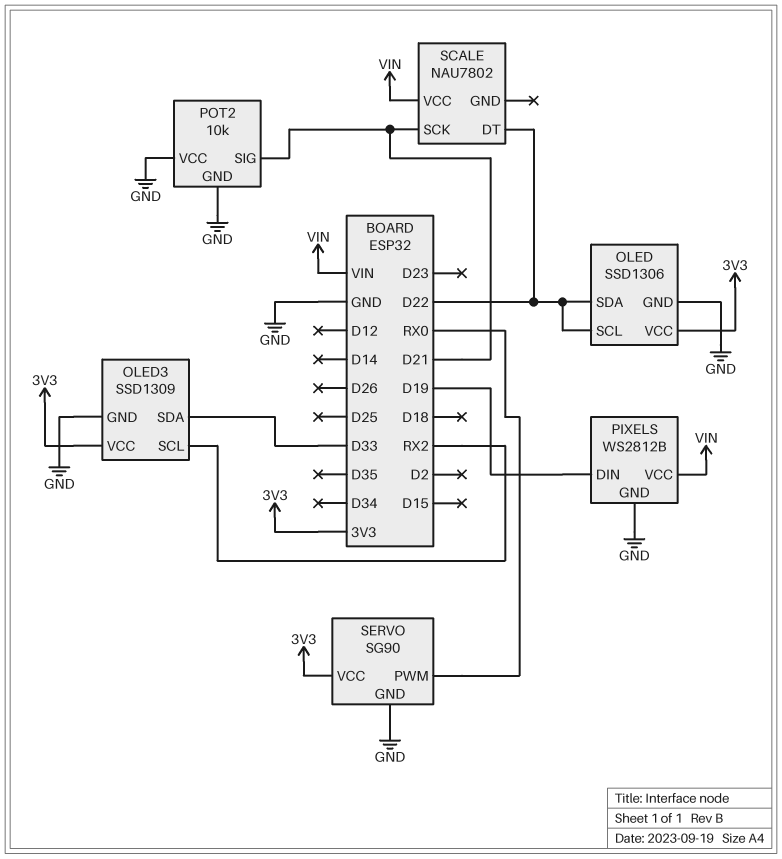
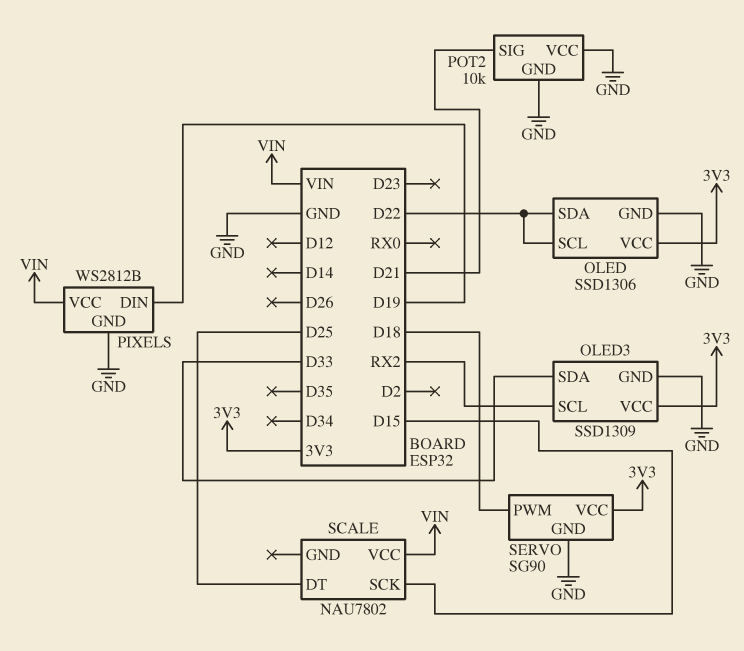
SCALE pin DT: D22 -> D25
SCALE pin SCK: D21 -> D15
SERVO pin PWM: RX0 -> D18

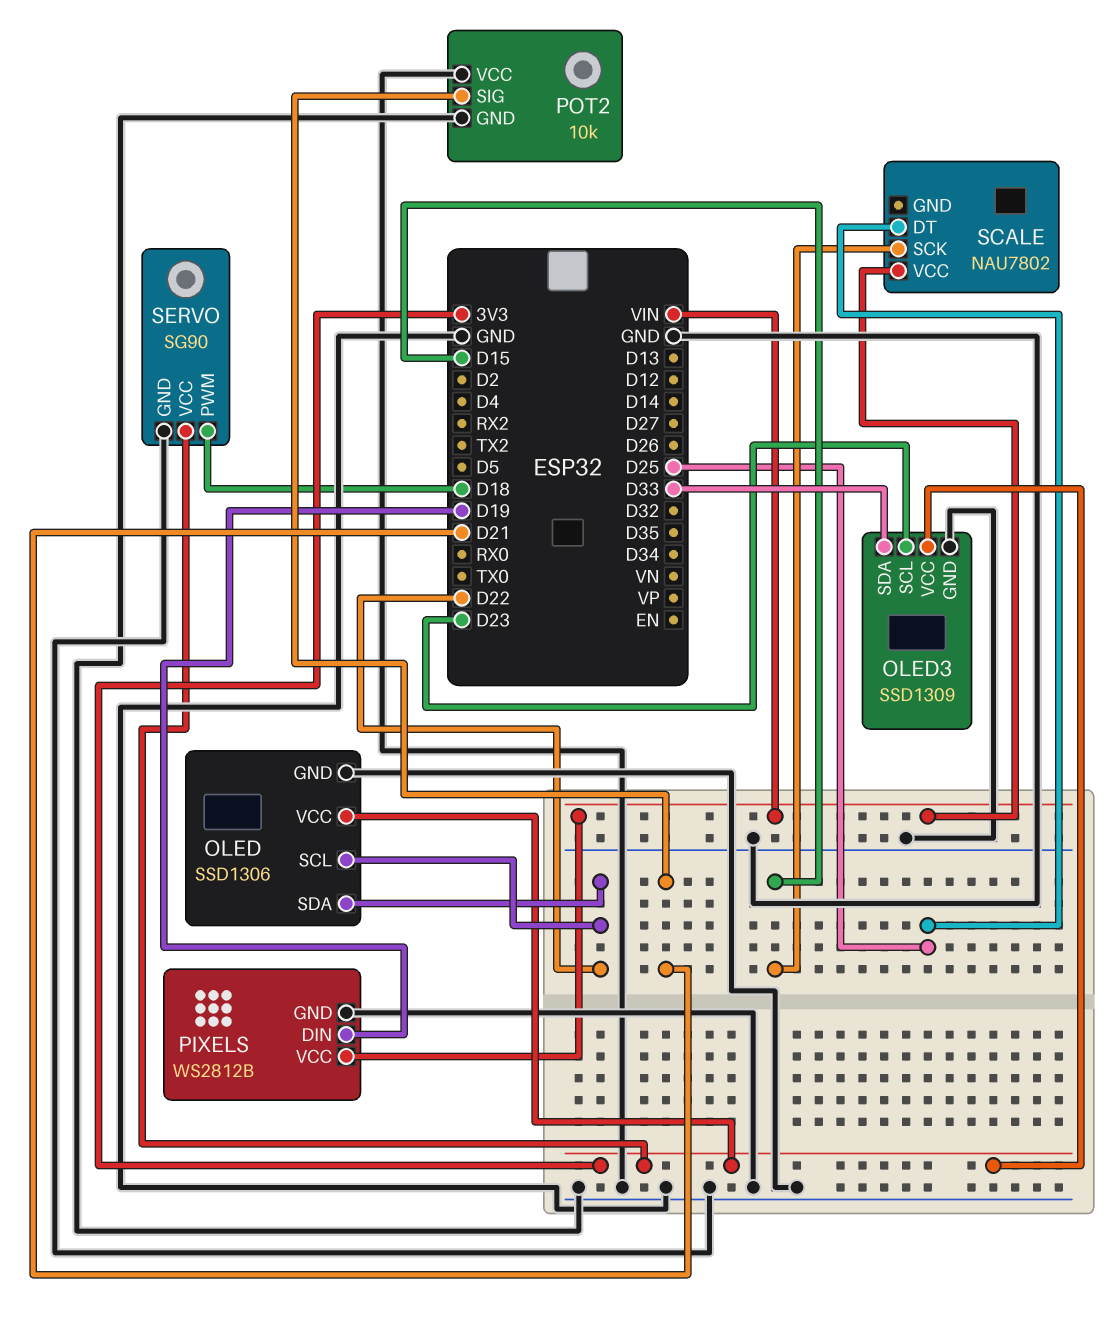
OLED3 pin SCL: RX2 -> D23

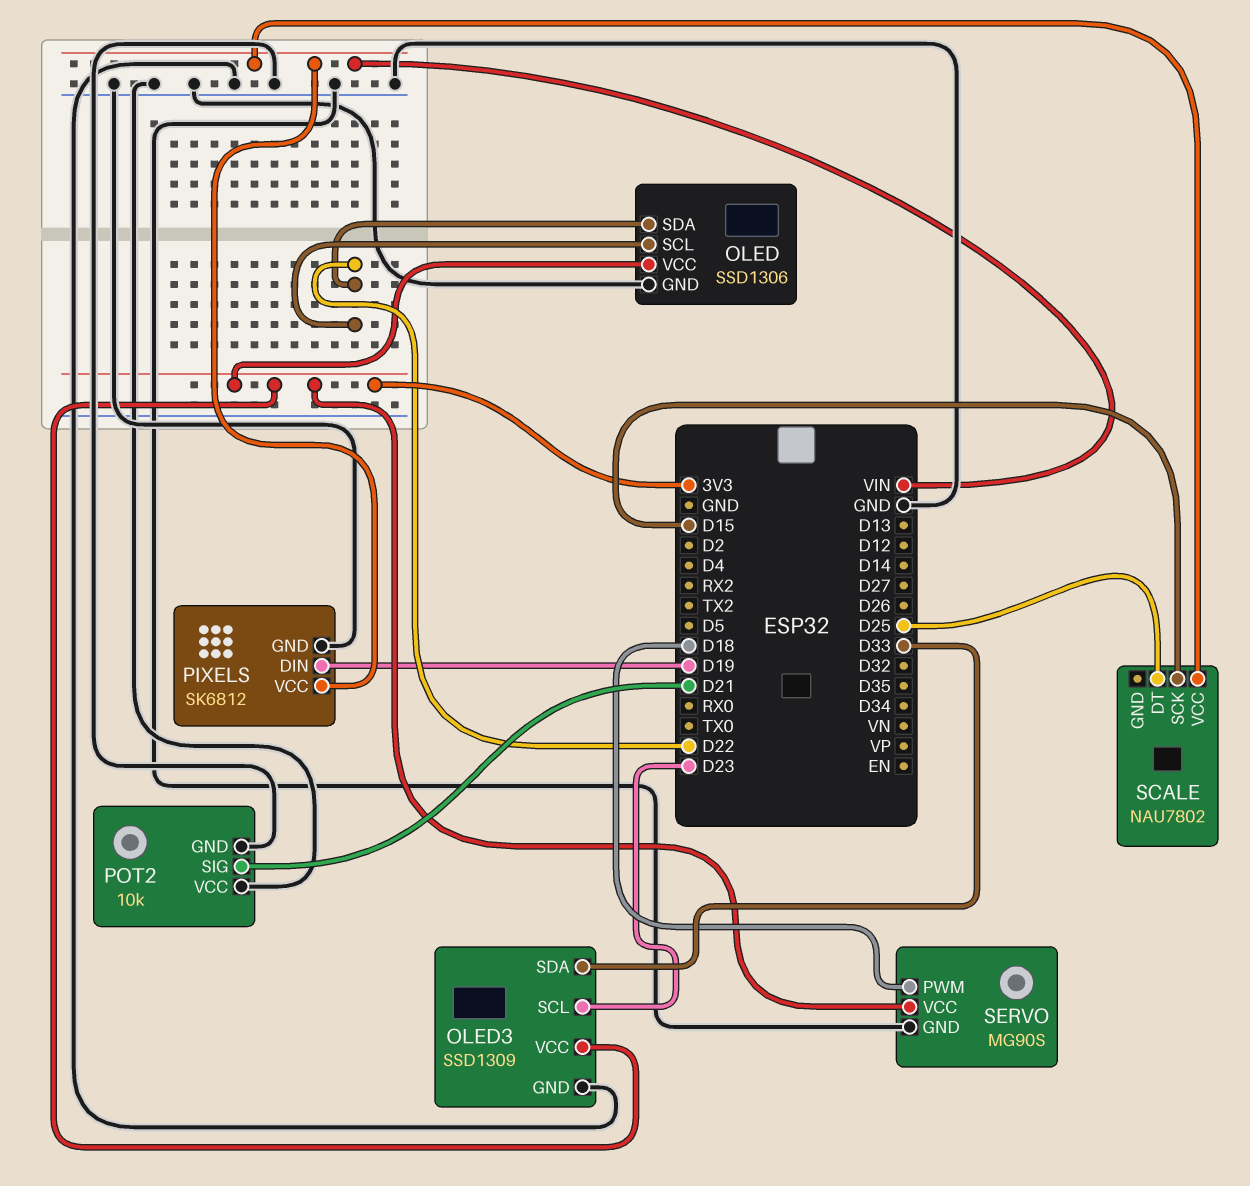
PIXELS: WS2812B -> SK6812
SERVO: SG90 -> MG90S

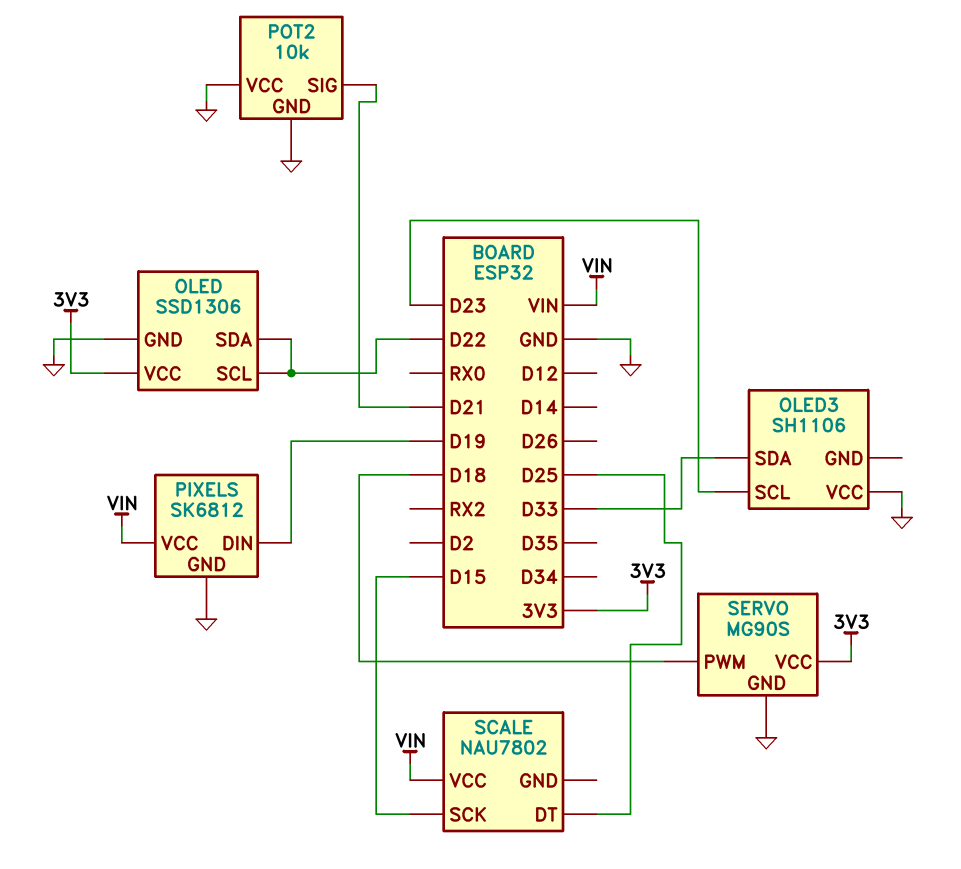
OLED3: SSD1309 -> SH1106
OLED3 pin GND: GND -> none
OLED3 pin VCC: 3V3 -> GND

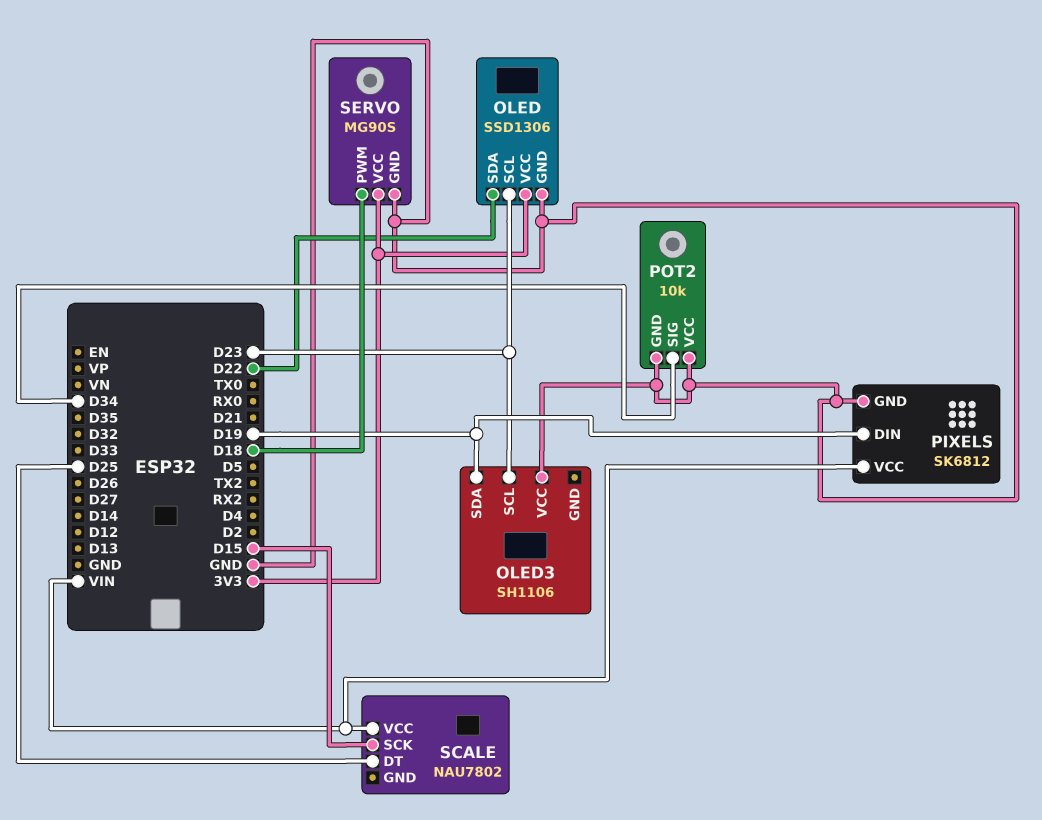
OLED pin SCL: D22 -> D23
OLED3 pin SDA: D33 -> D19
POT2 pin SIG: D21 -> D34

